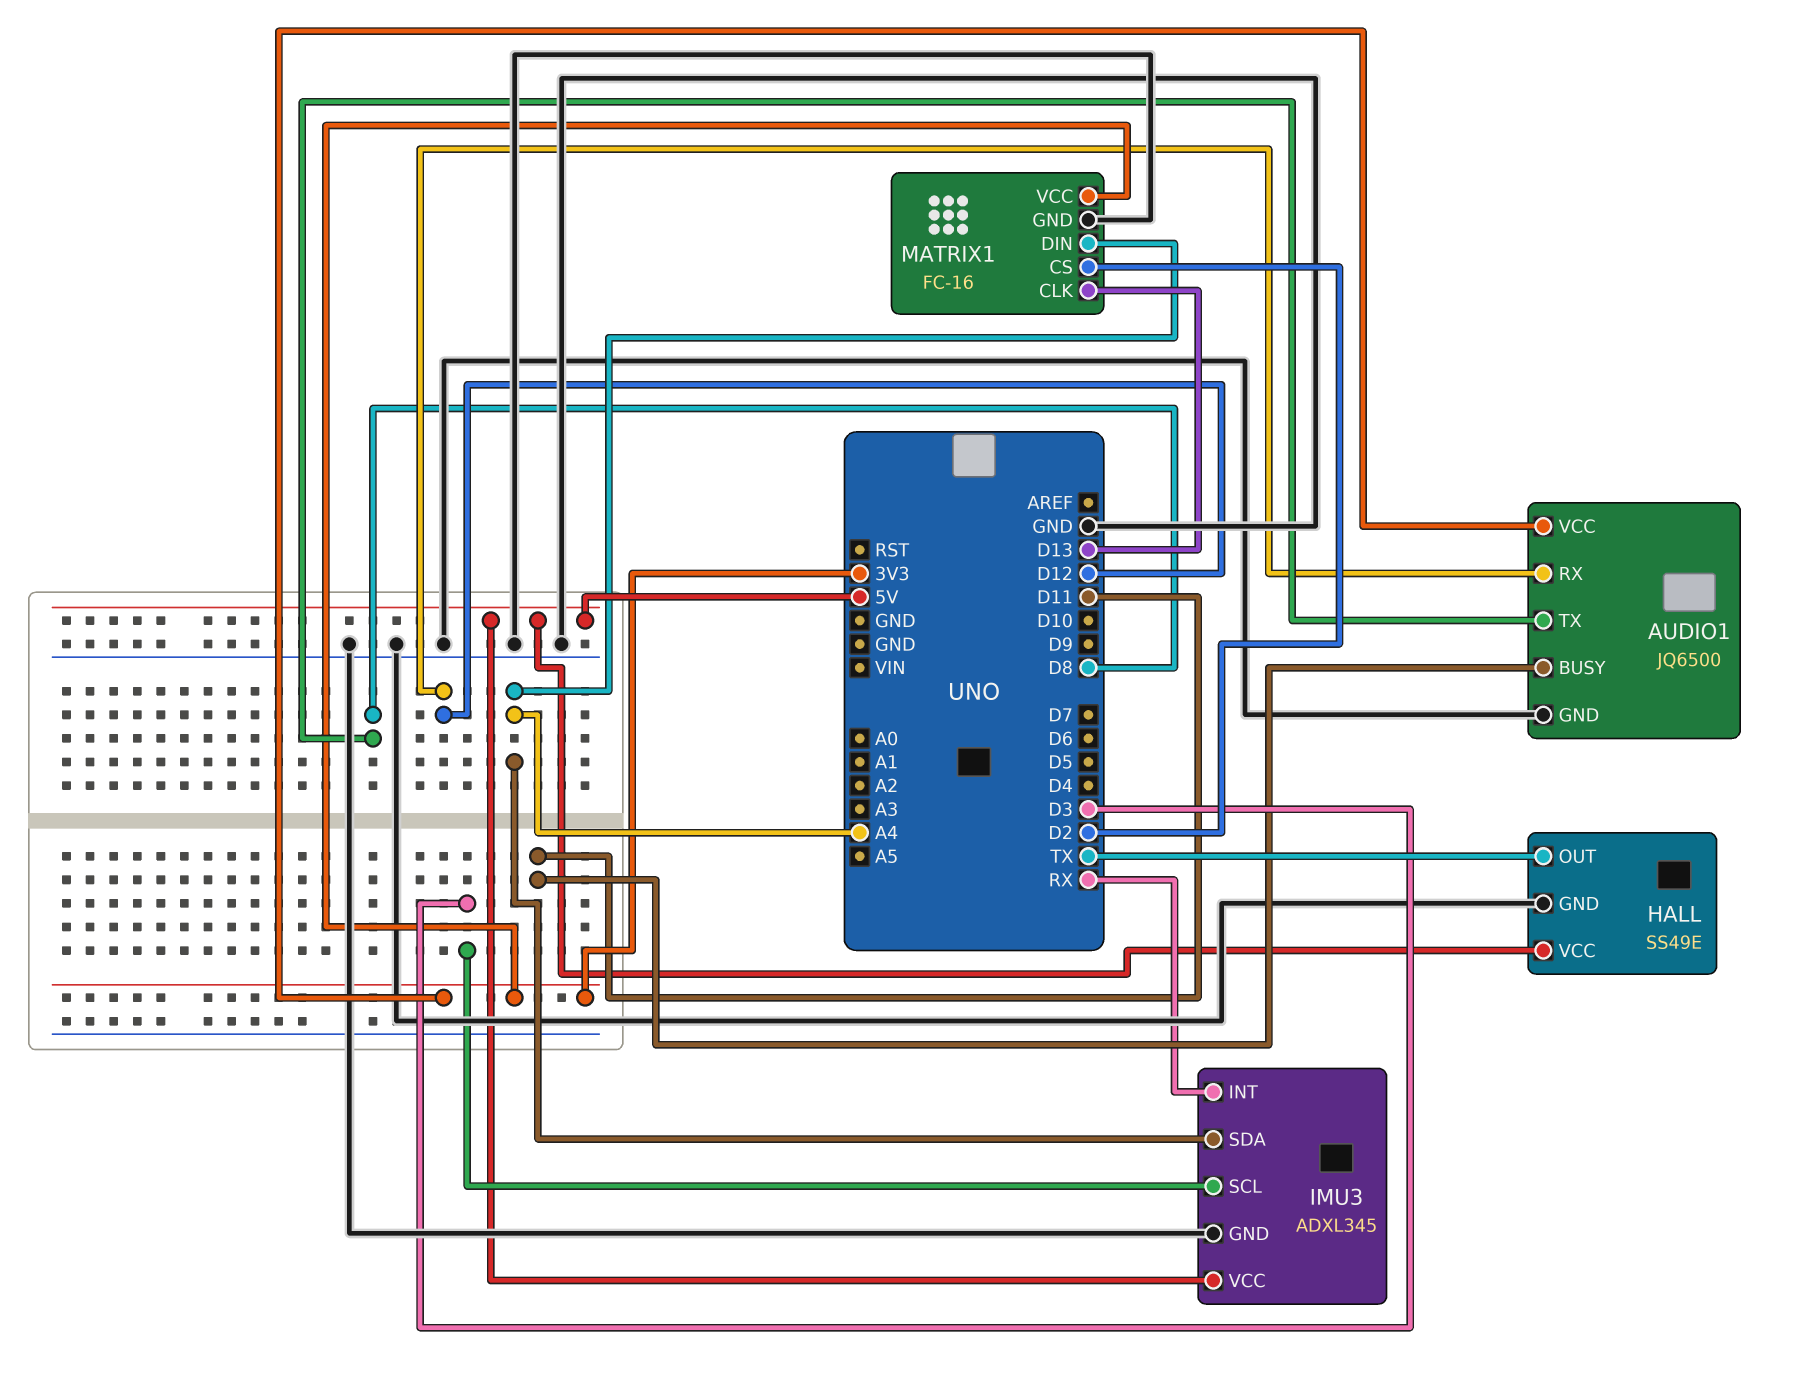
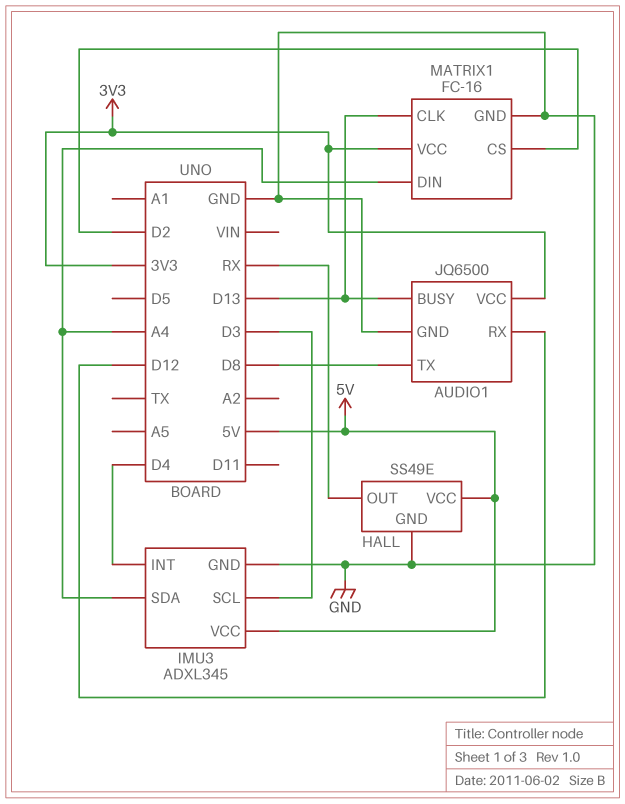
AUDIO1 pin BUSY: D11 -> D13
HALL pin OUT: TX -> RX
IMU3 pin INT: RX -> D4

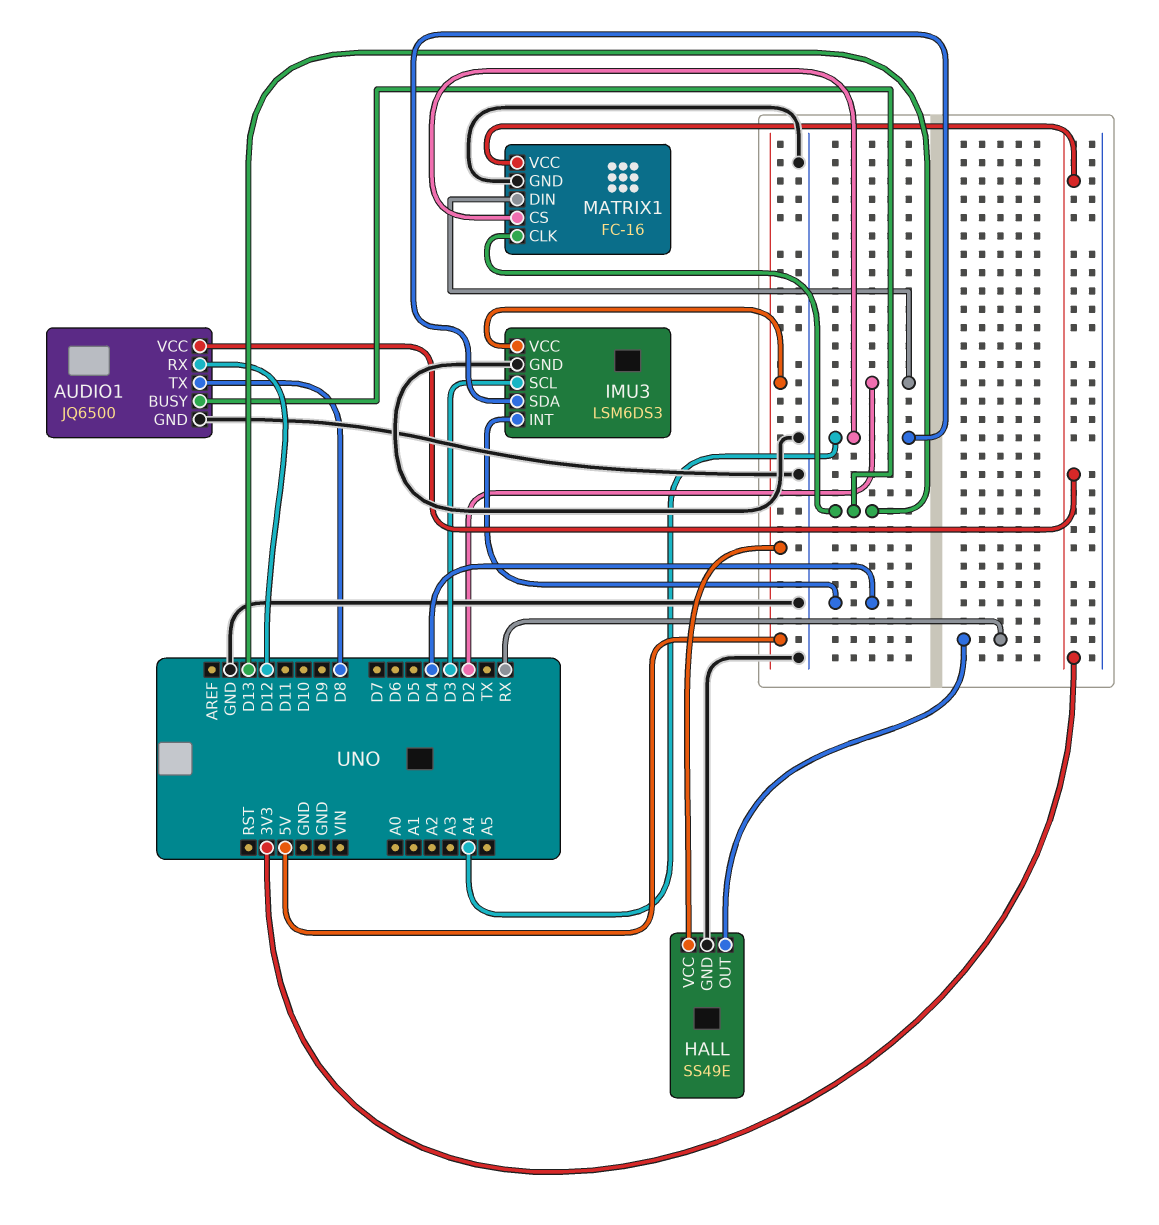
IMU3: ADXL345 -> LSM6DS3
MATRIX1 pin CS: D2 -> A4
MATRIX1 pin DIN: A4 -> D2

